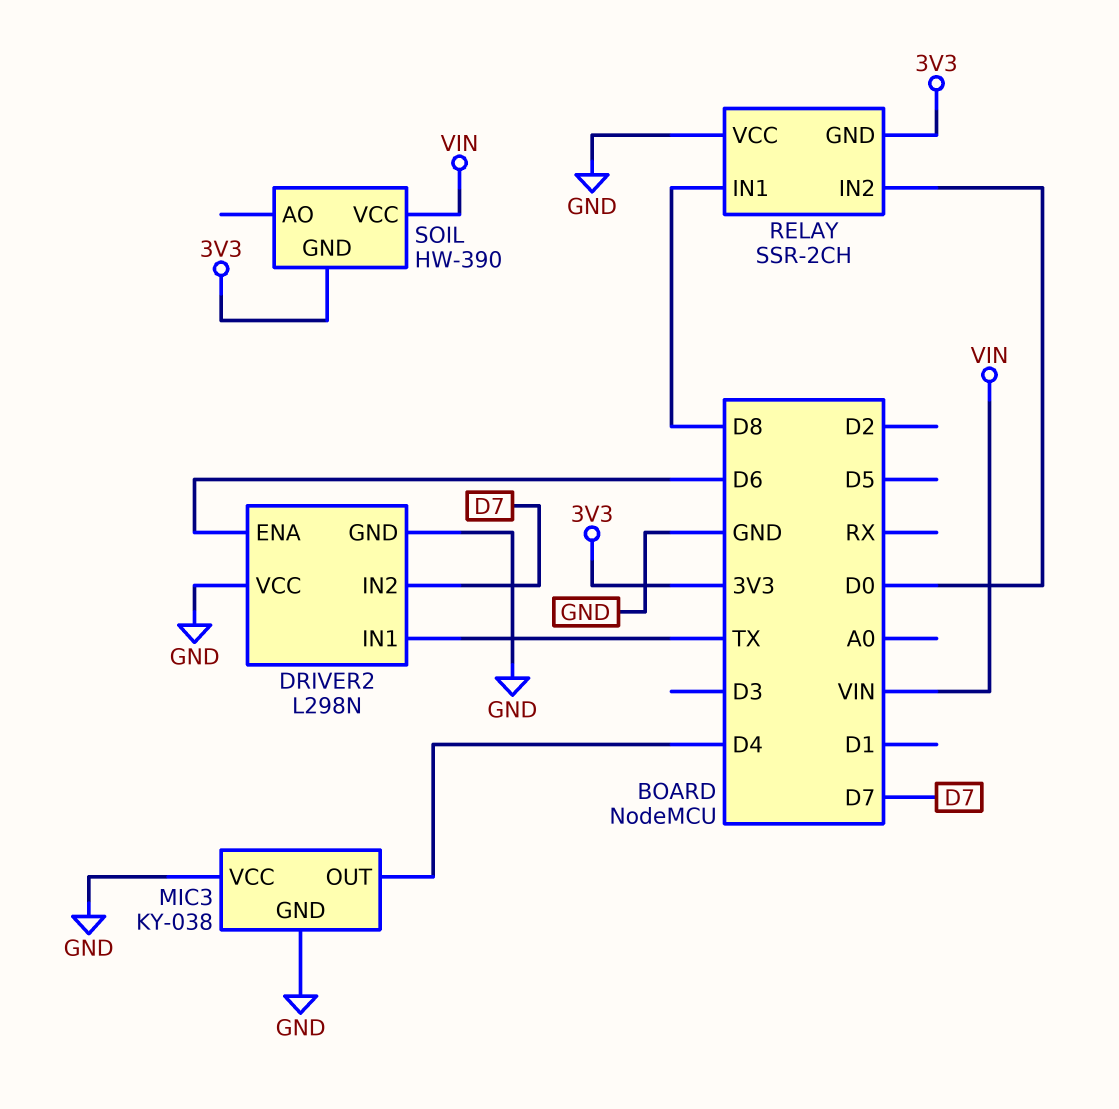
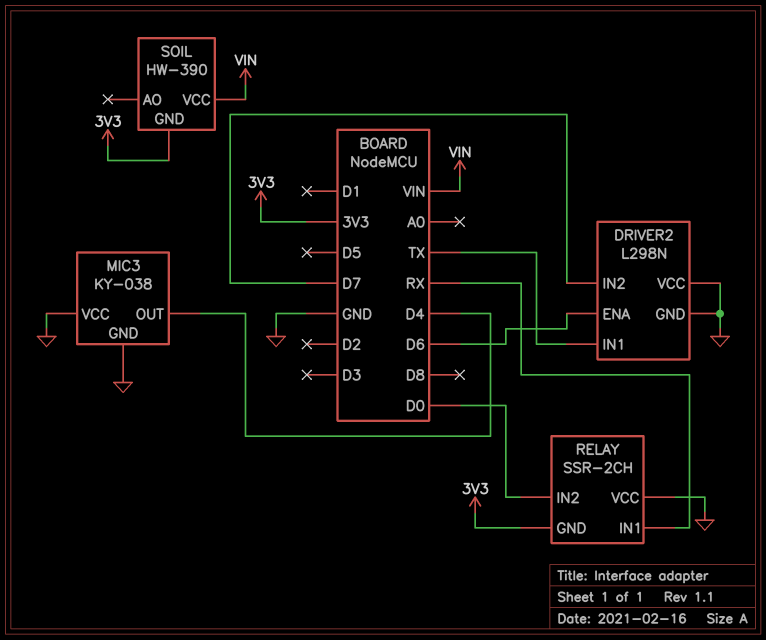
RELAY pin IN1: D8 -> RX

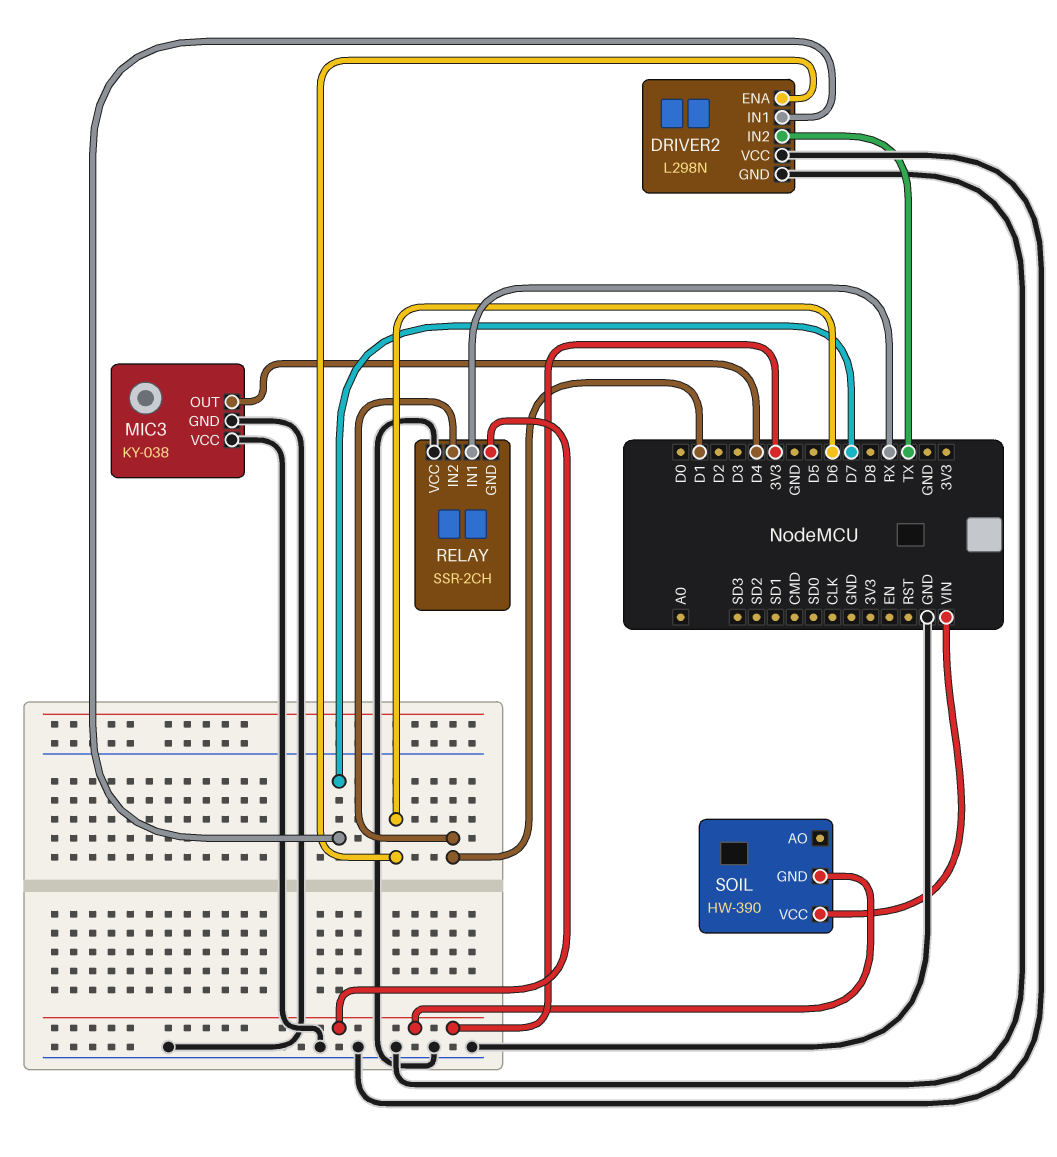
DRIVER2 pin IN1: TX -> D7
DRIVER2 pin IN2: D7 -> TX
RELAY pin IN2: D0 -> D1

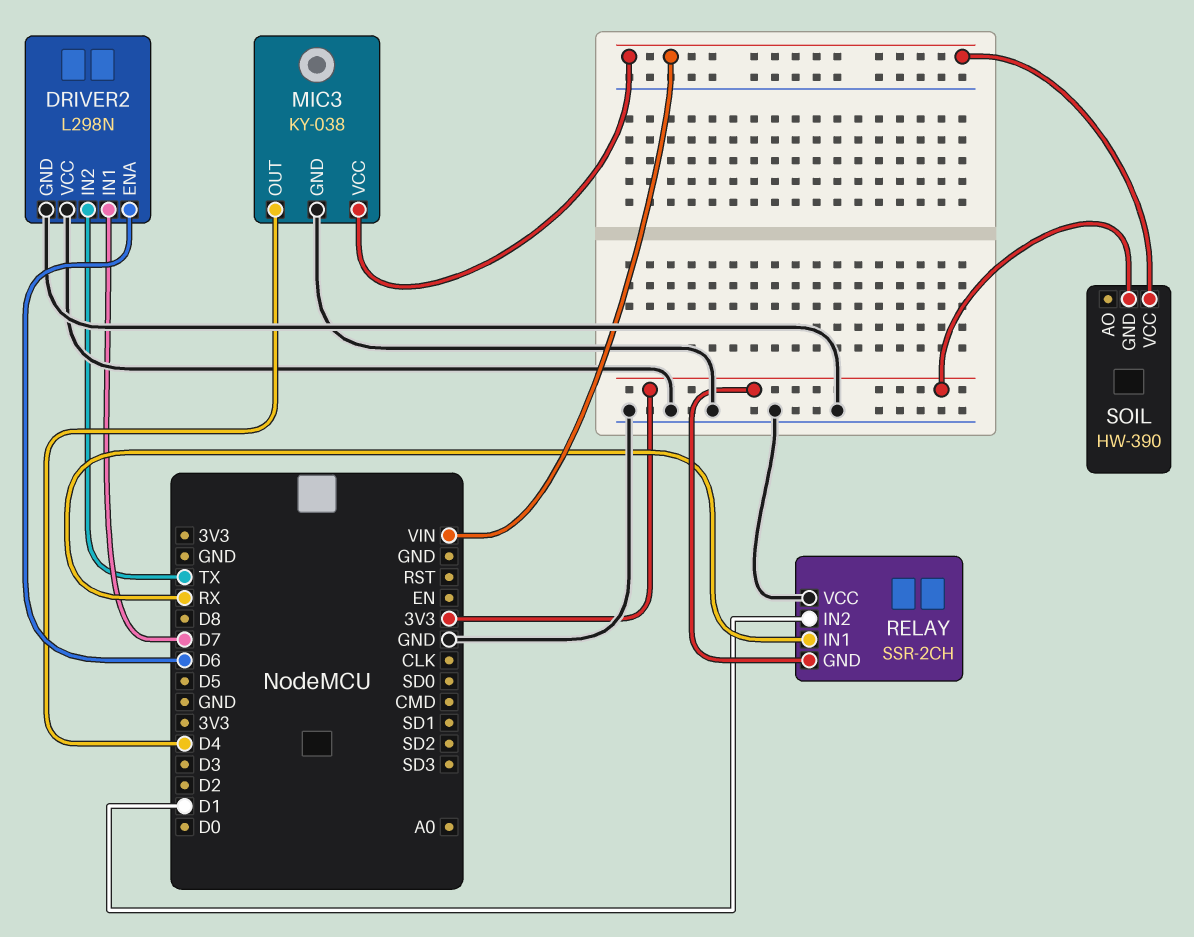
MIC3 pin VCC: GND -> VIN

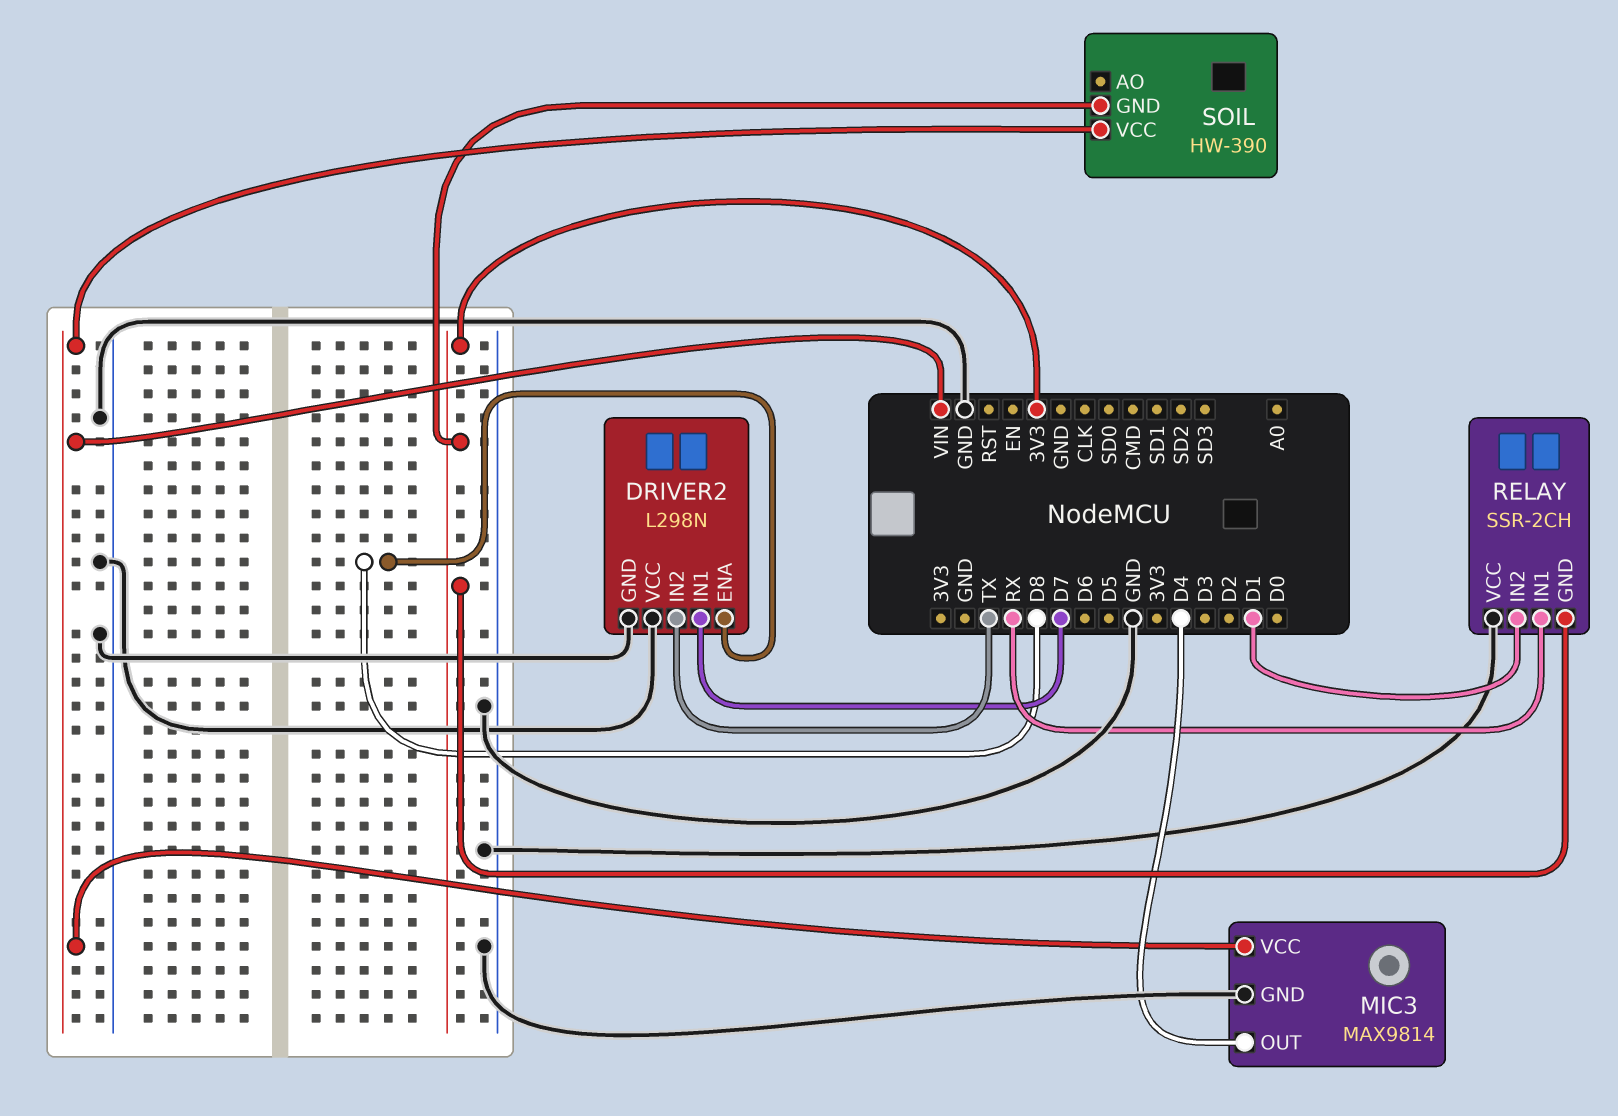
DRIVER2 pin ENA: D6 -> D8
MIC3: KY-038 -> MAX9814

